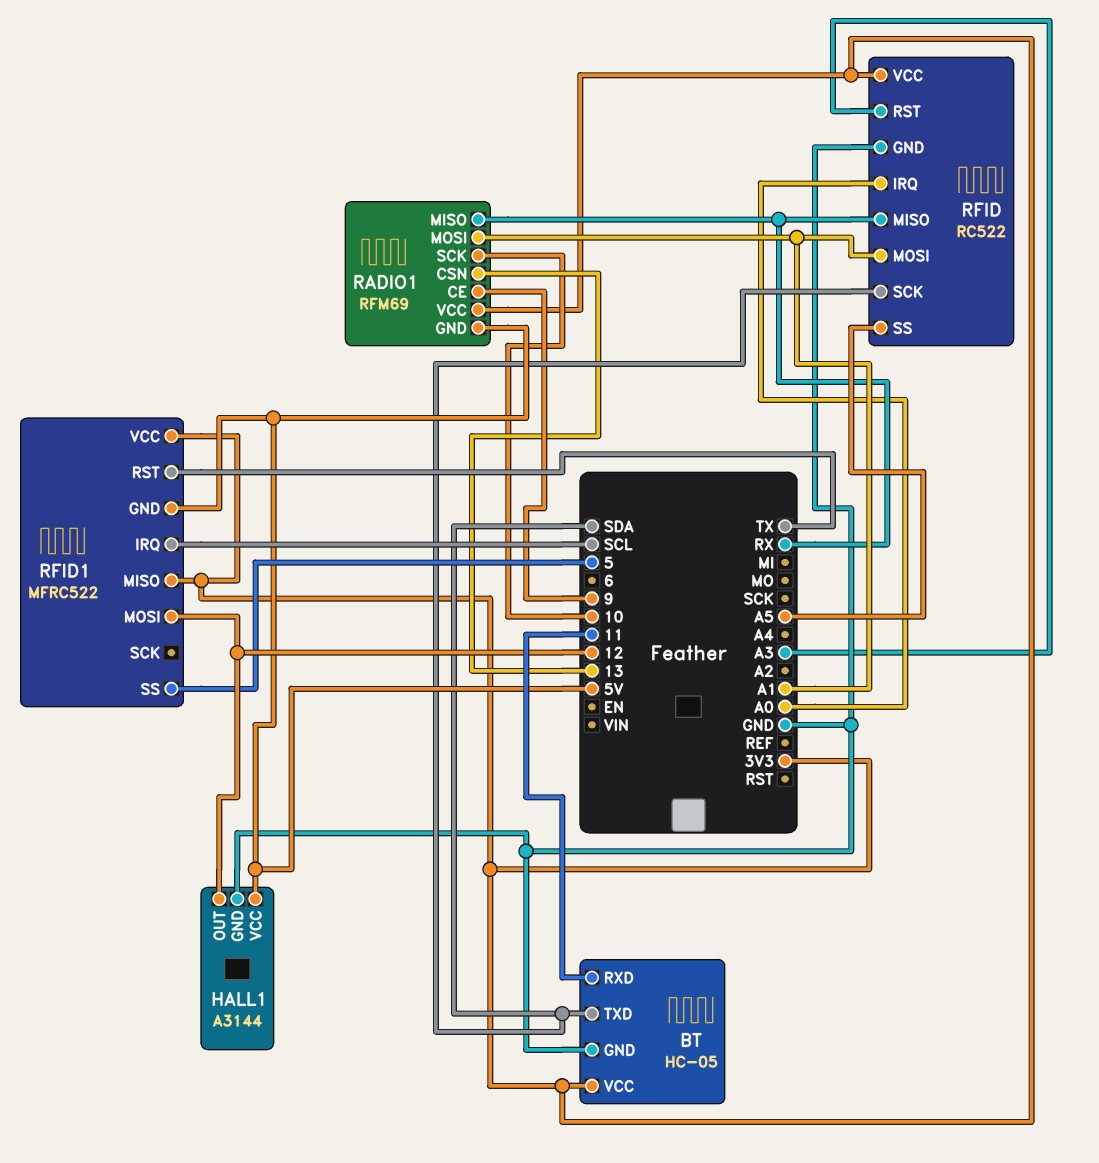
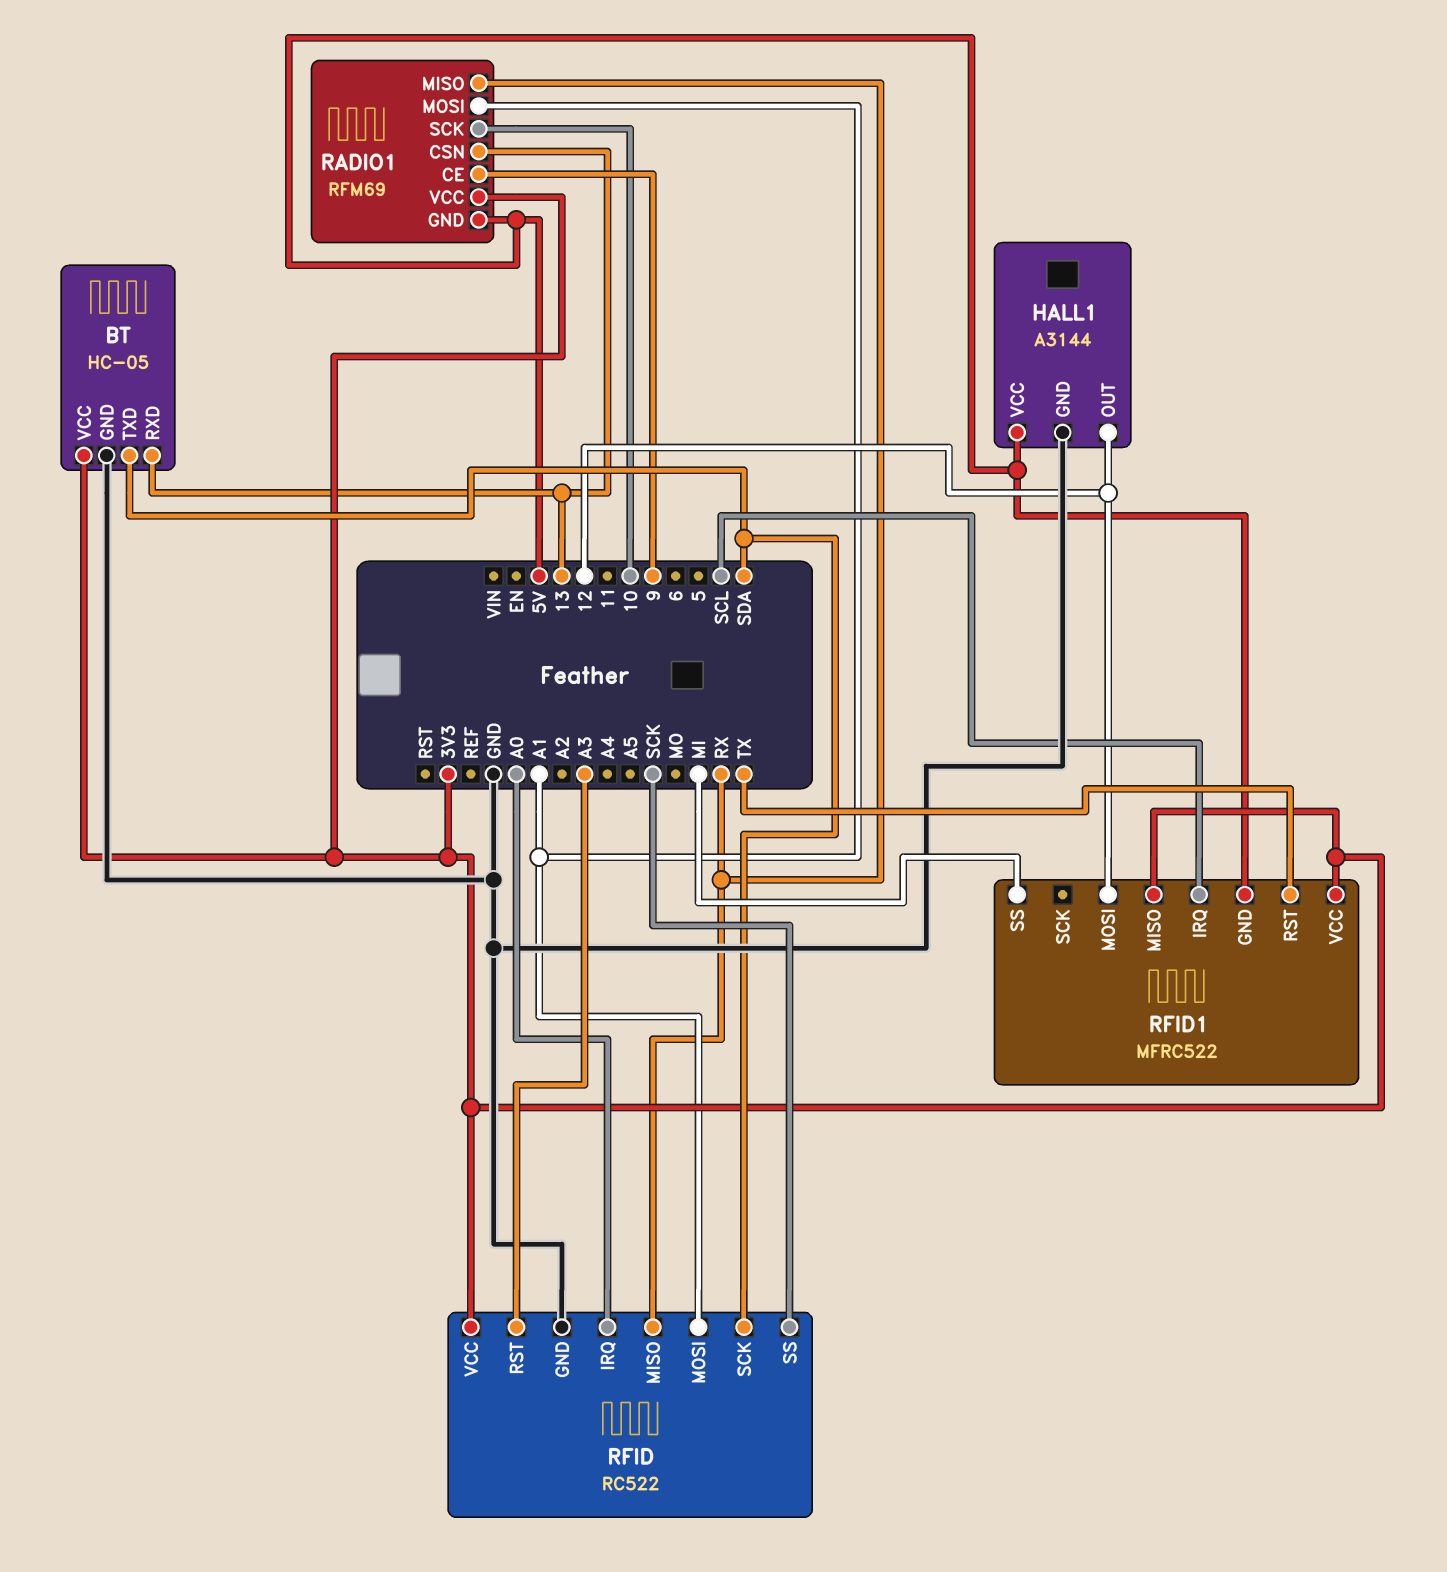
BT pin RXD: 11 -> 13
RFID pin SS: A5 -> SCK
RFID1 pin SS: 5 -> MI

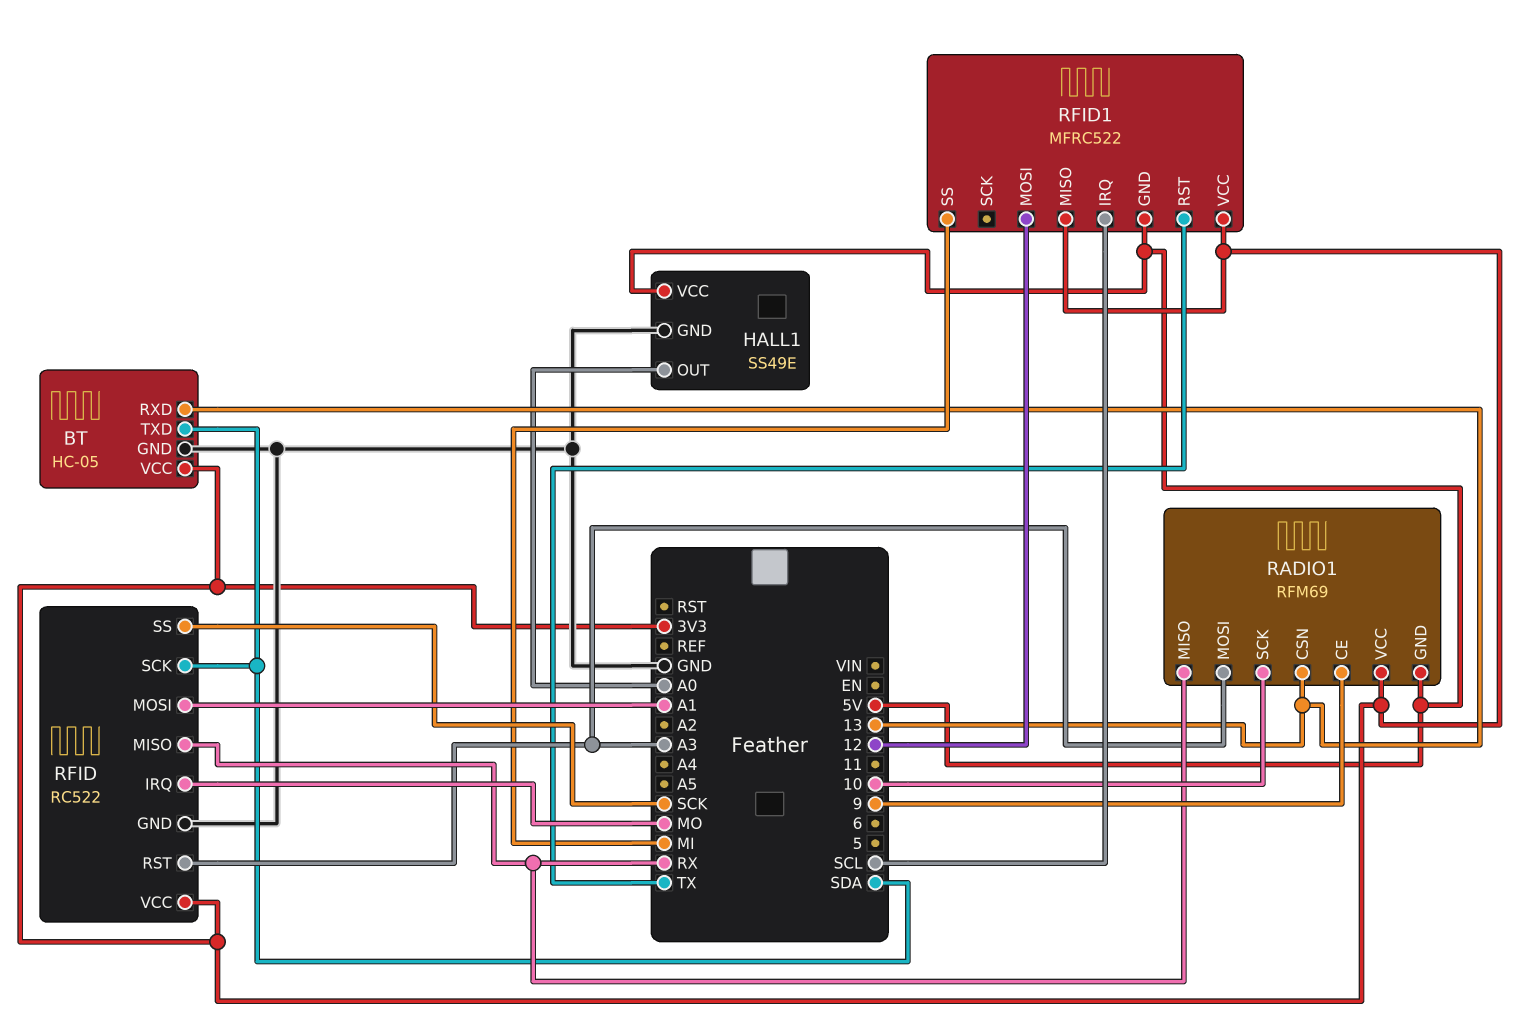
HALL1: A3144 -> SS49E
HALL1 pin OUT: 12 -> A0
RADIO1 pin MOSI: A1 -> A3
RFID pin IRQ: A0 -> MO

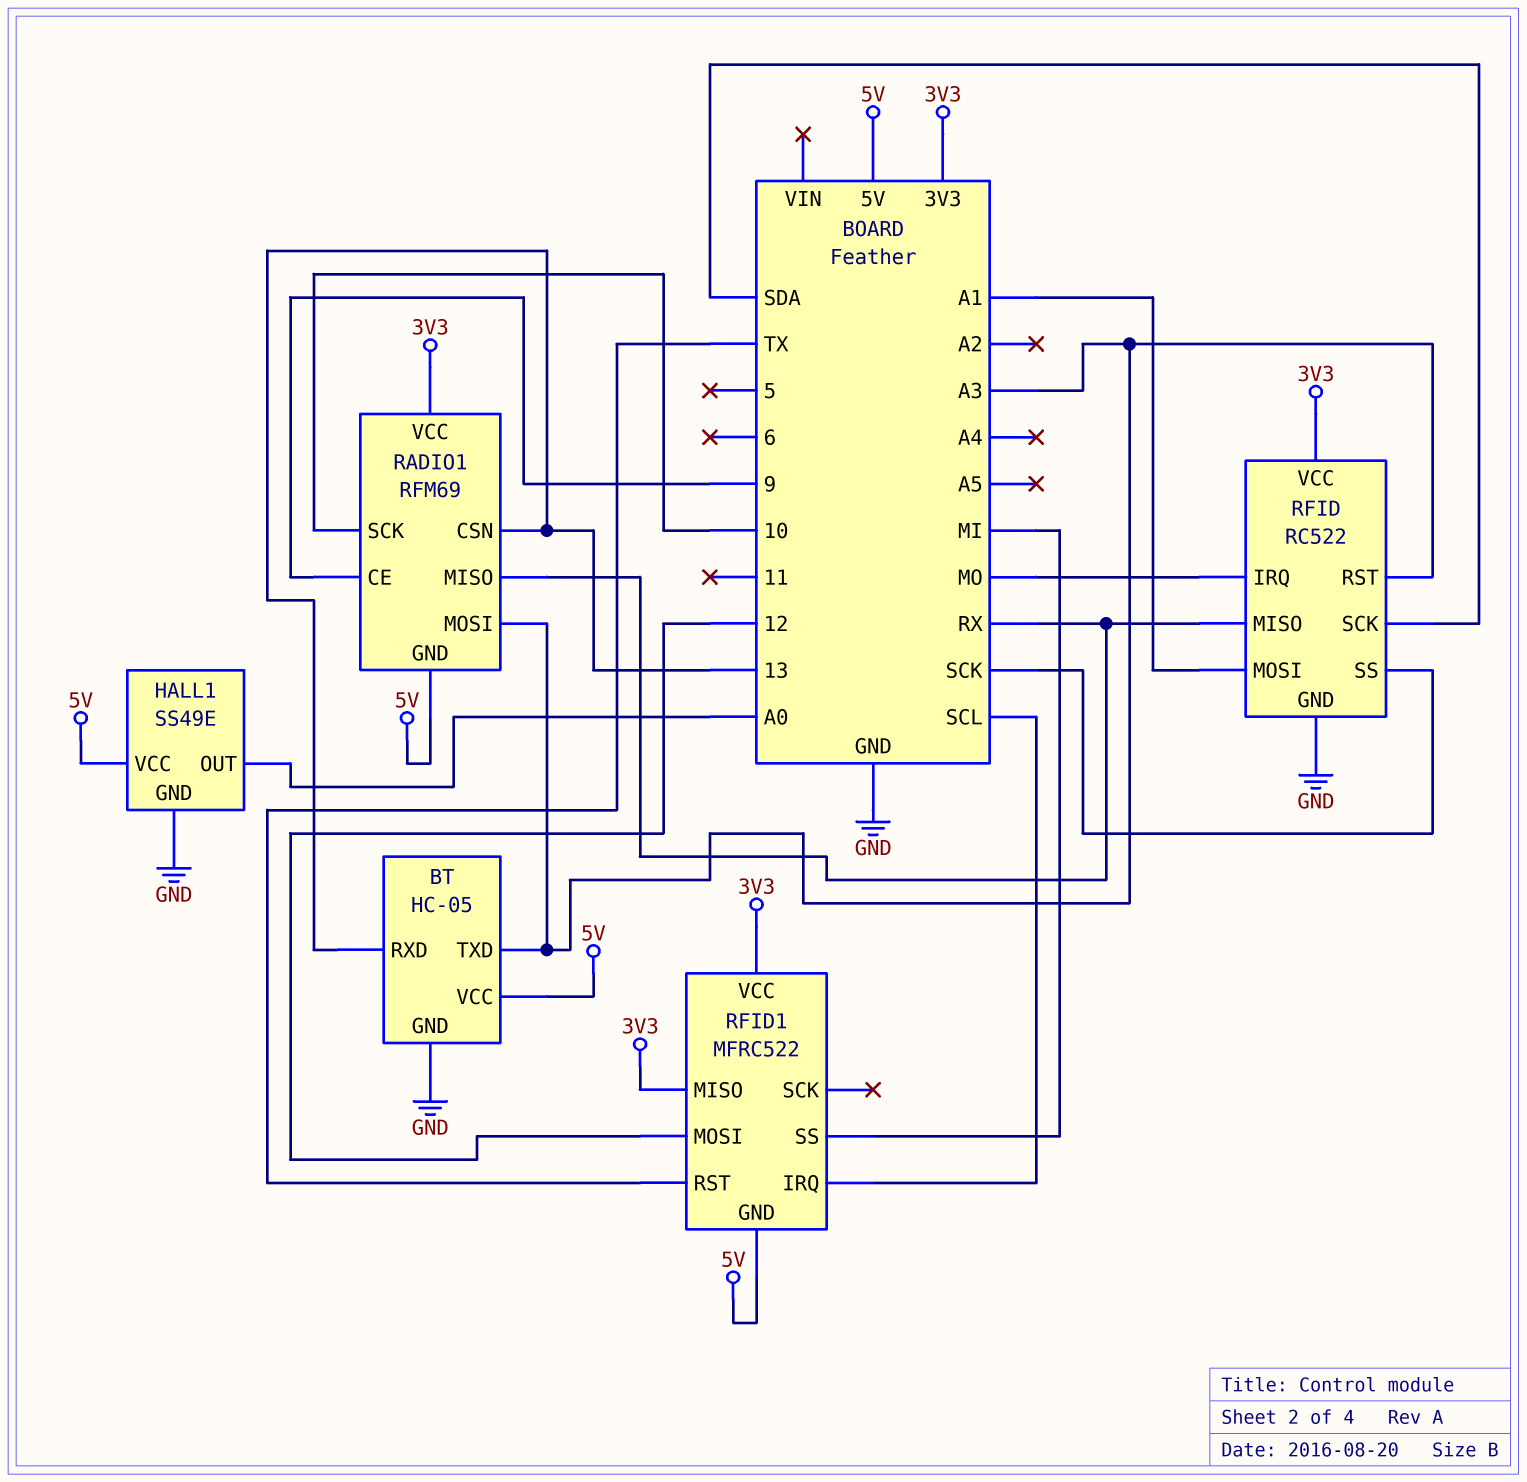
BT pin TXD: SDA -> A3
BT pin VCC: 3V3 -> 5V

